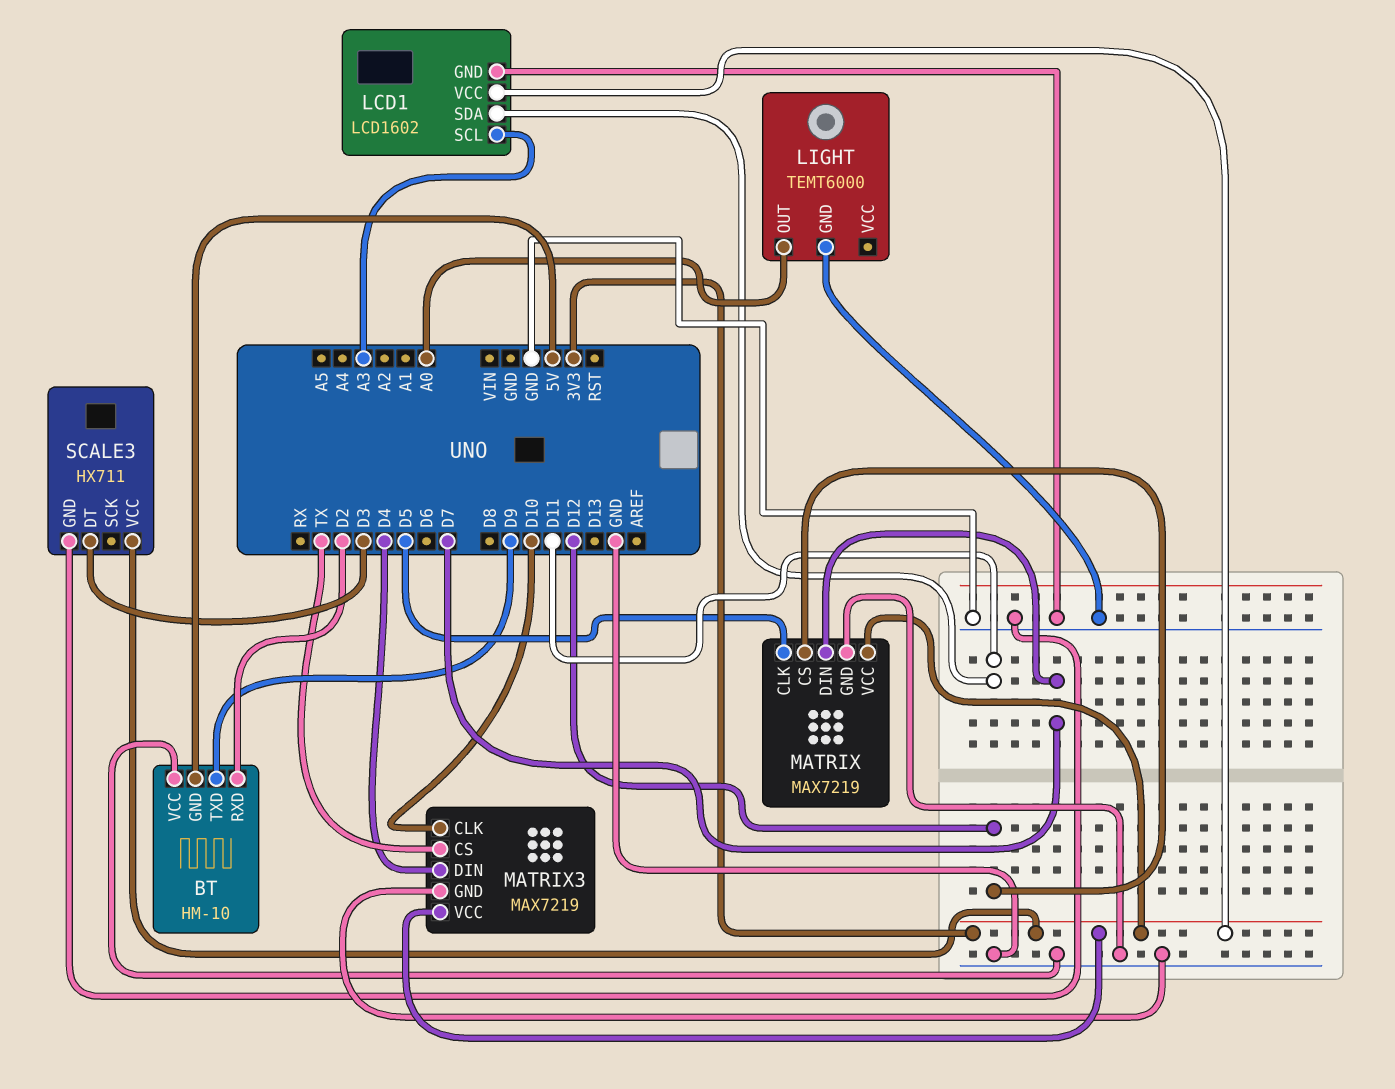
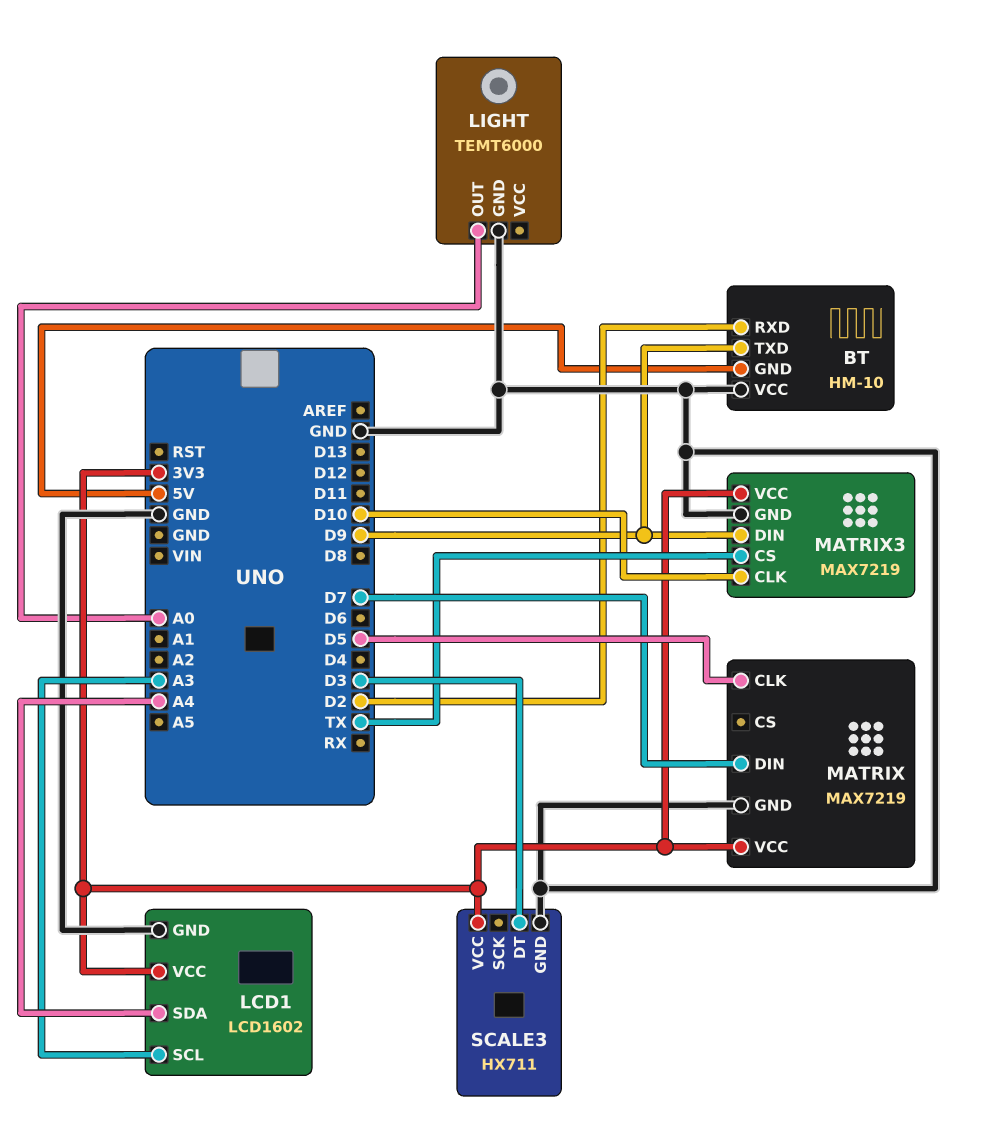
LCD1 pin SDA: D11 -> A4
MATRIX pin CS: D12 -> none
MATRIX3 pin DIN: D4 -> D9

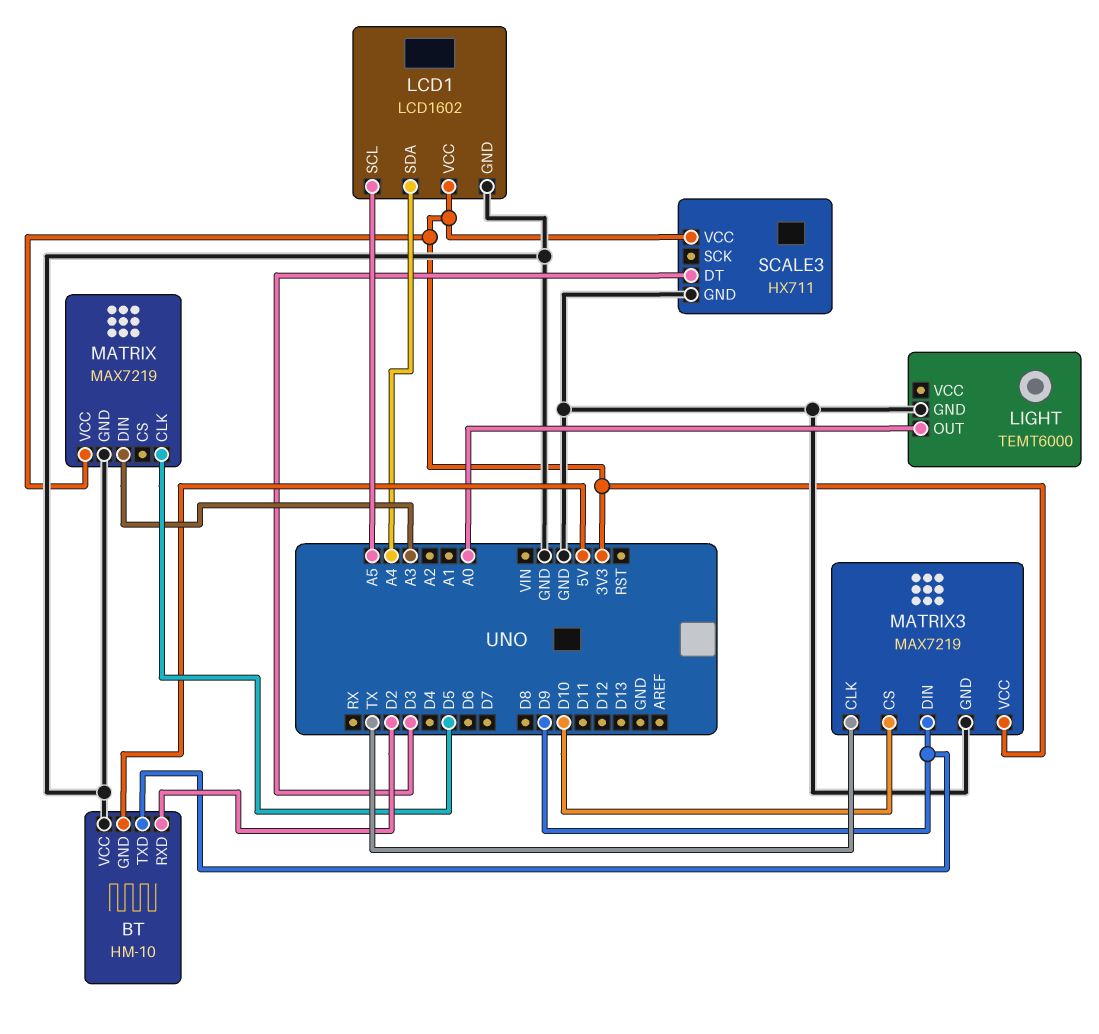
LCD1 pin SCL: A3 -> A5
MATRIX pin DIN: D7 -> A3
MATRIX3 pin CLK: D10 -> TX
MATRIX3 pin CS: TX -> D10

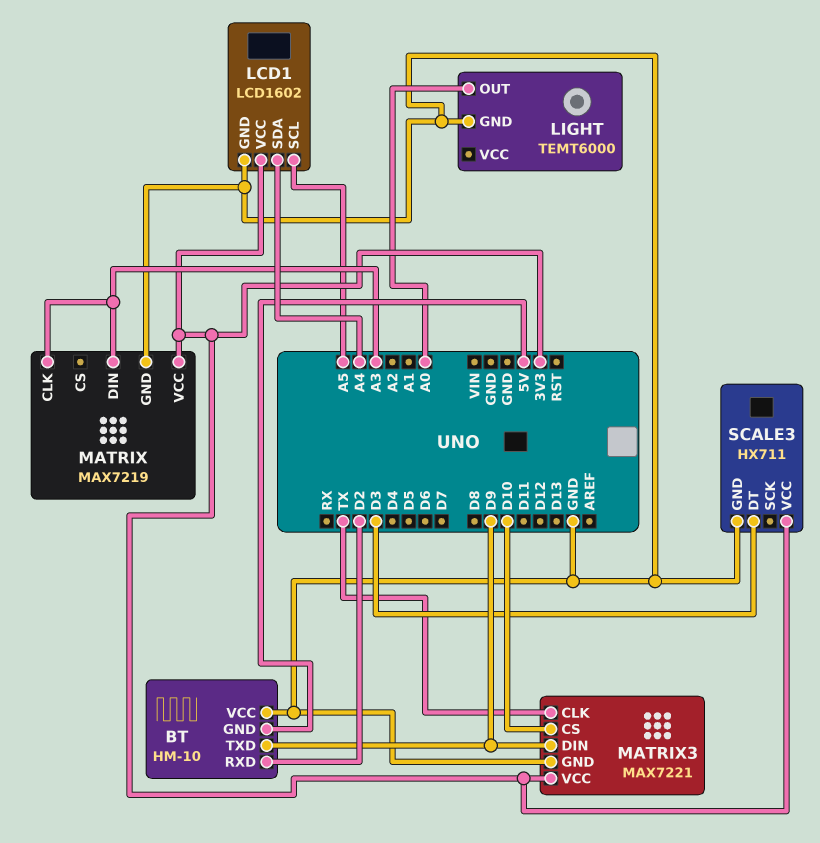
MATRIX pin CLK: D5 -> A3
MATRIX3: MAX7219 -> MAX7221

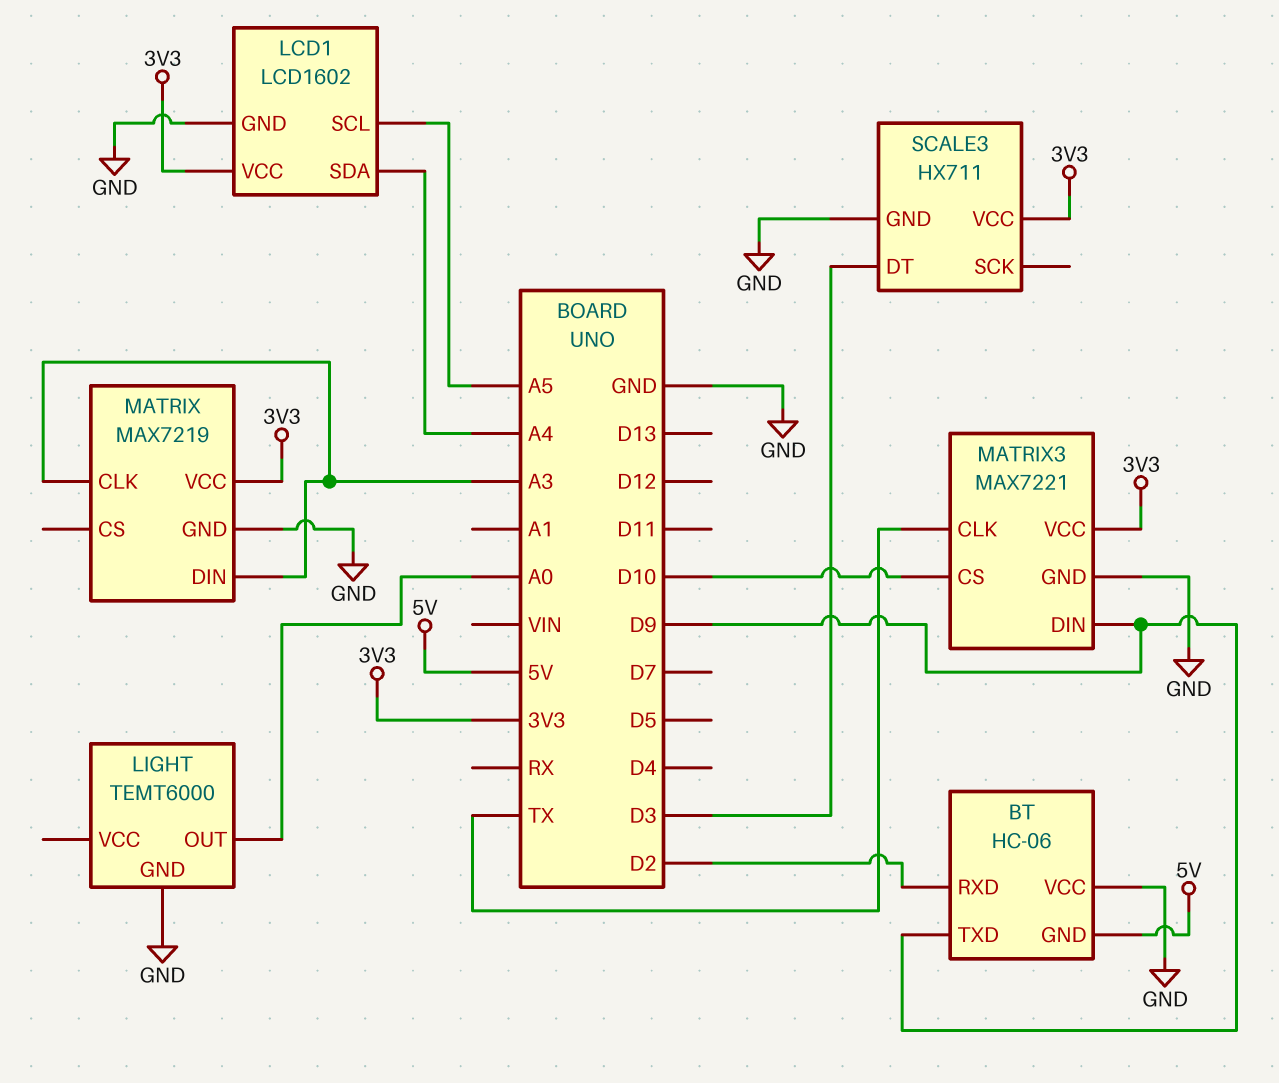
BT: HM-10 -> HC-06

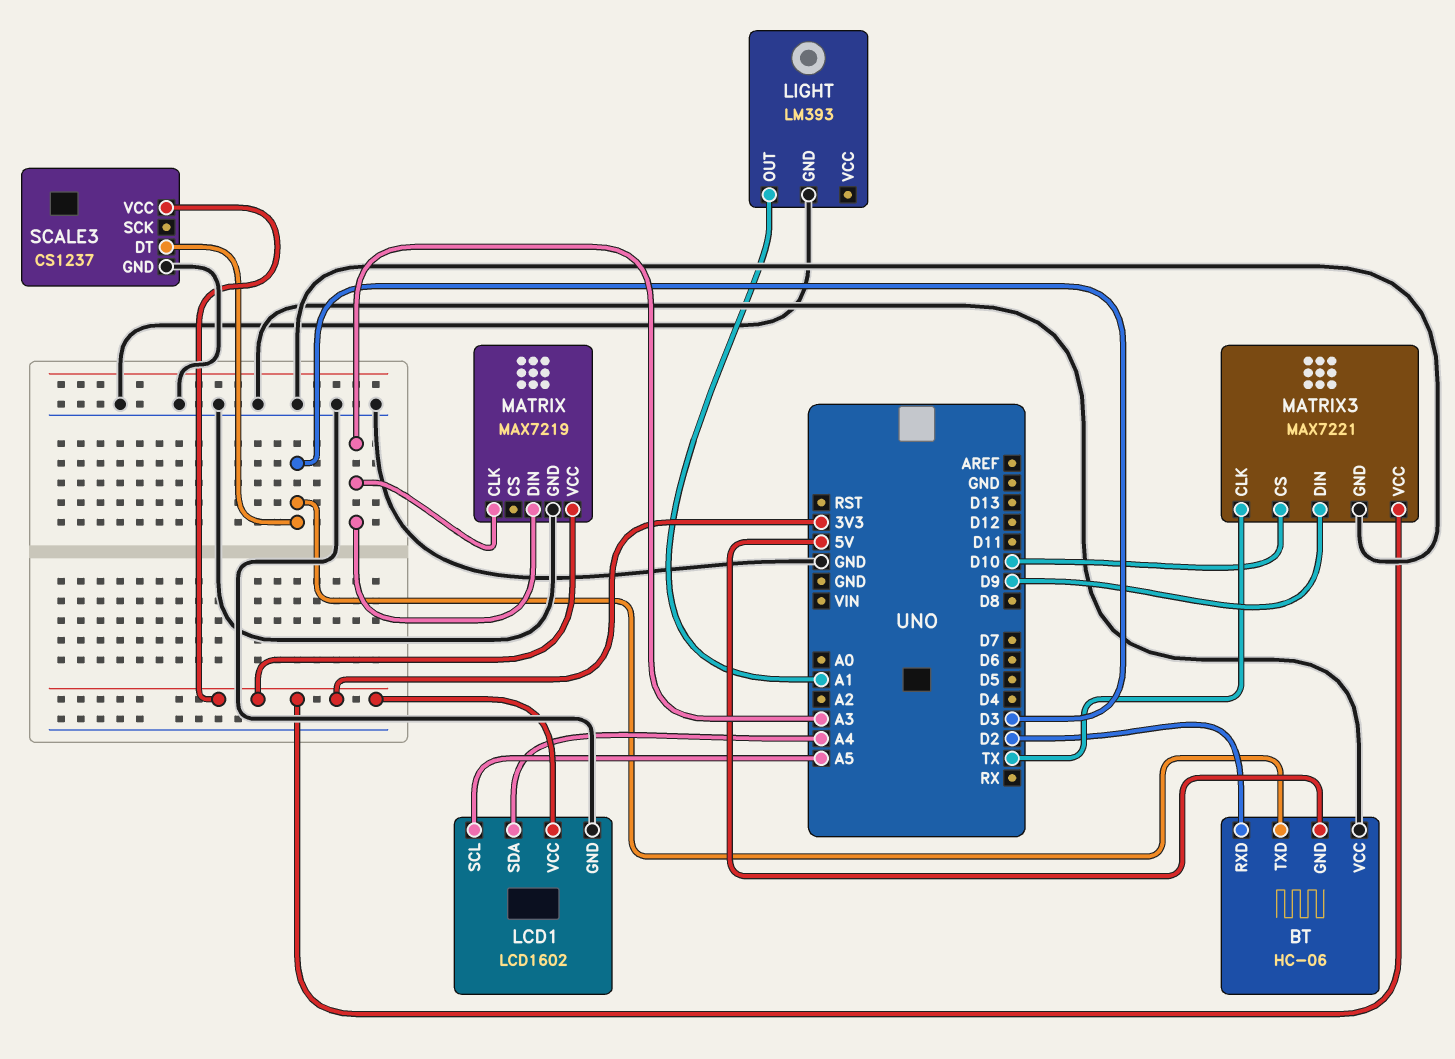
BT pin TXD: D9 -> D3
LIGHT: TEMT6000 -> LM393
LIGHT pin OUT: A0 -> A1
SCALE3: HX711 -> CS1237

